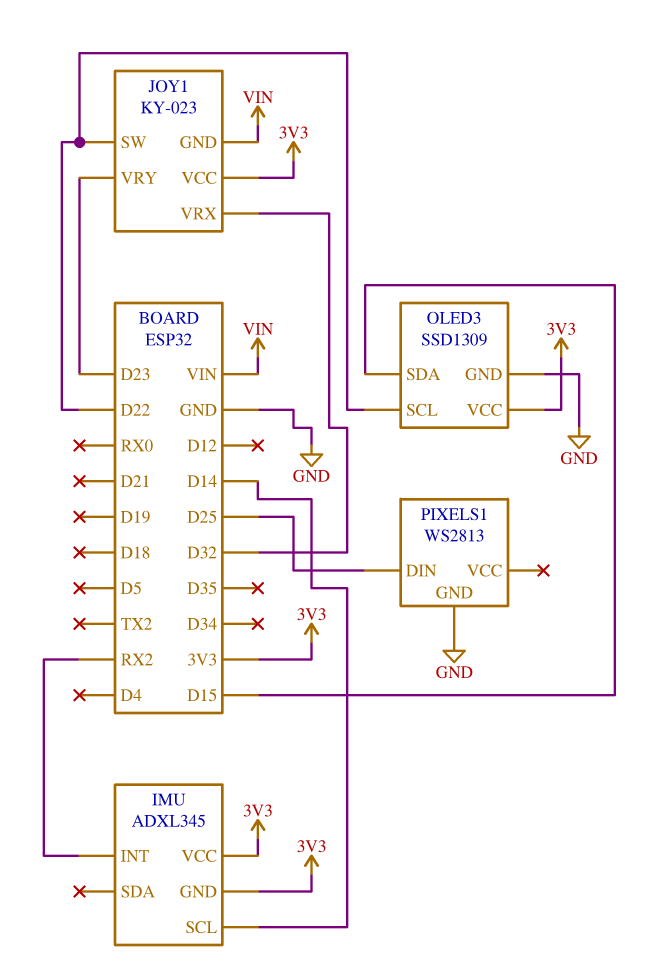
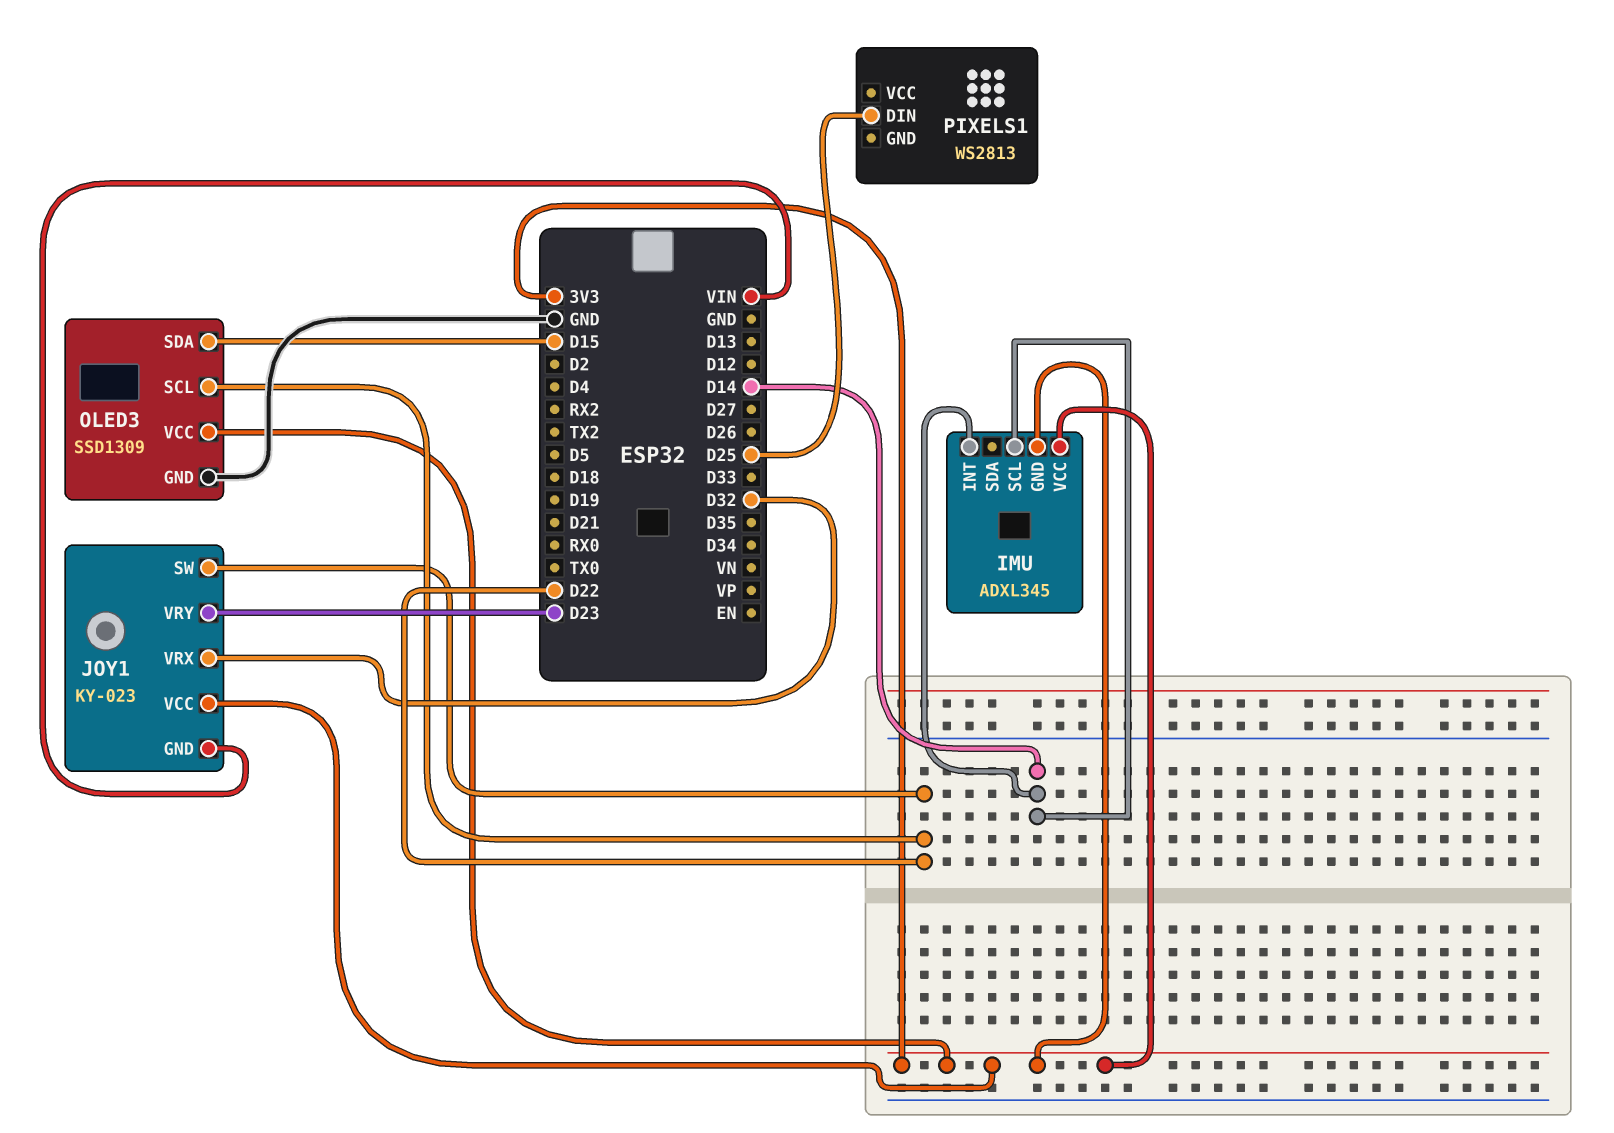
IMU pin INT: RX2 -> D14
PIXELS1 pin GND: GND -> none

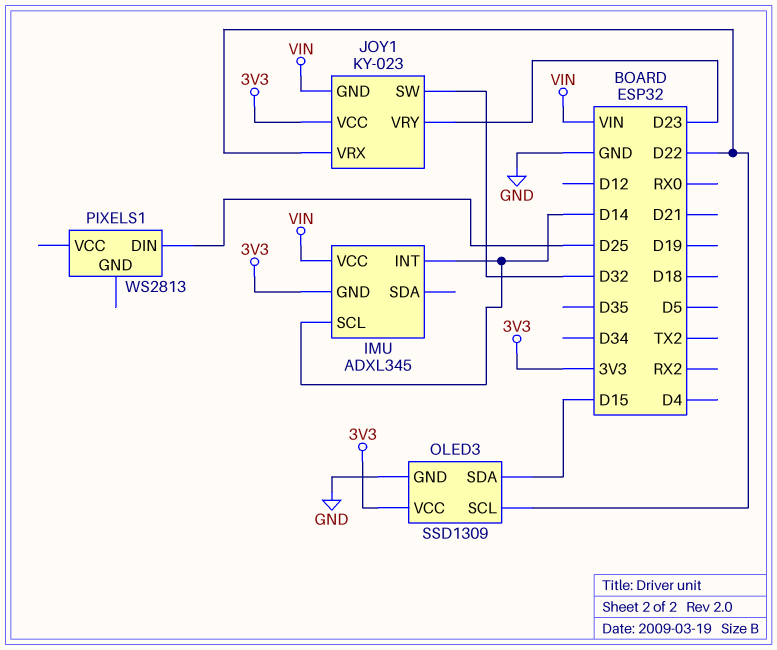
IMU pin VCC: 3V3 -> VIN
JOY1 pin SW: D22 -> D32
JOY1 pin VRX: D32 -> D22

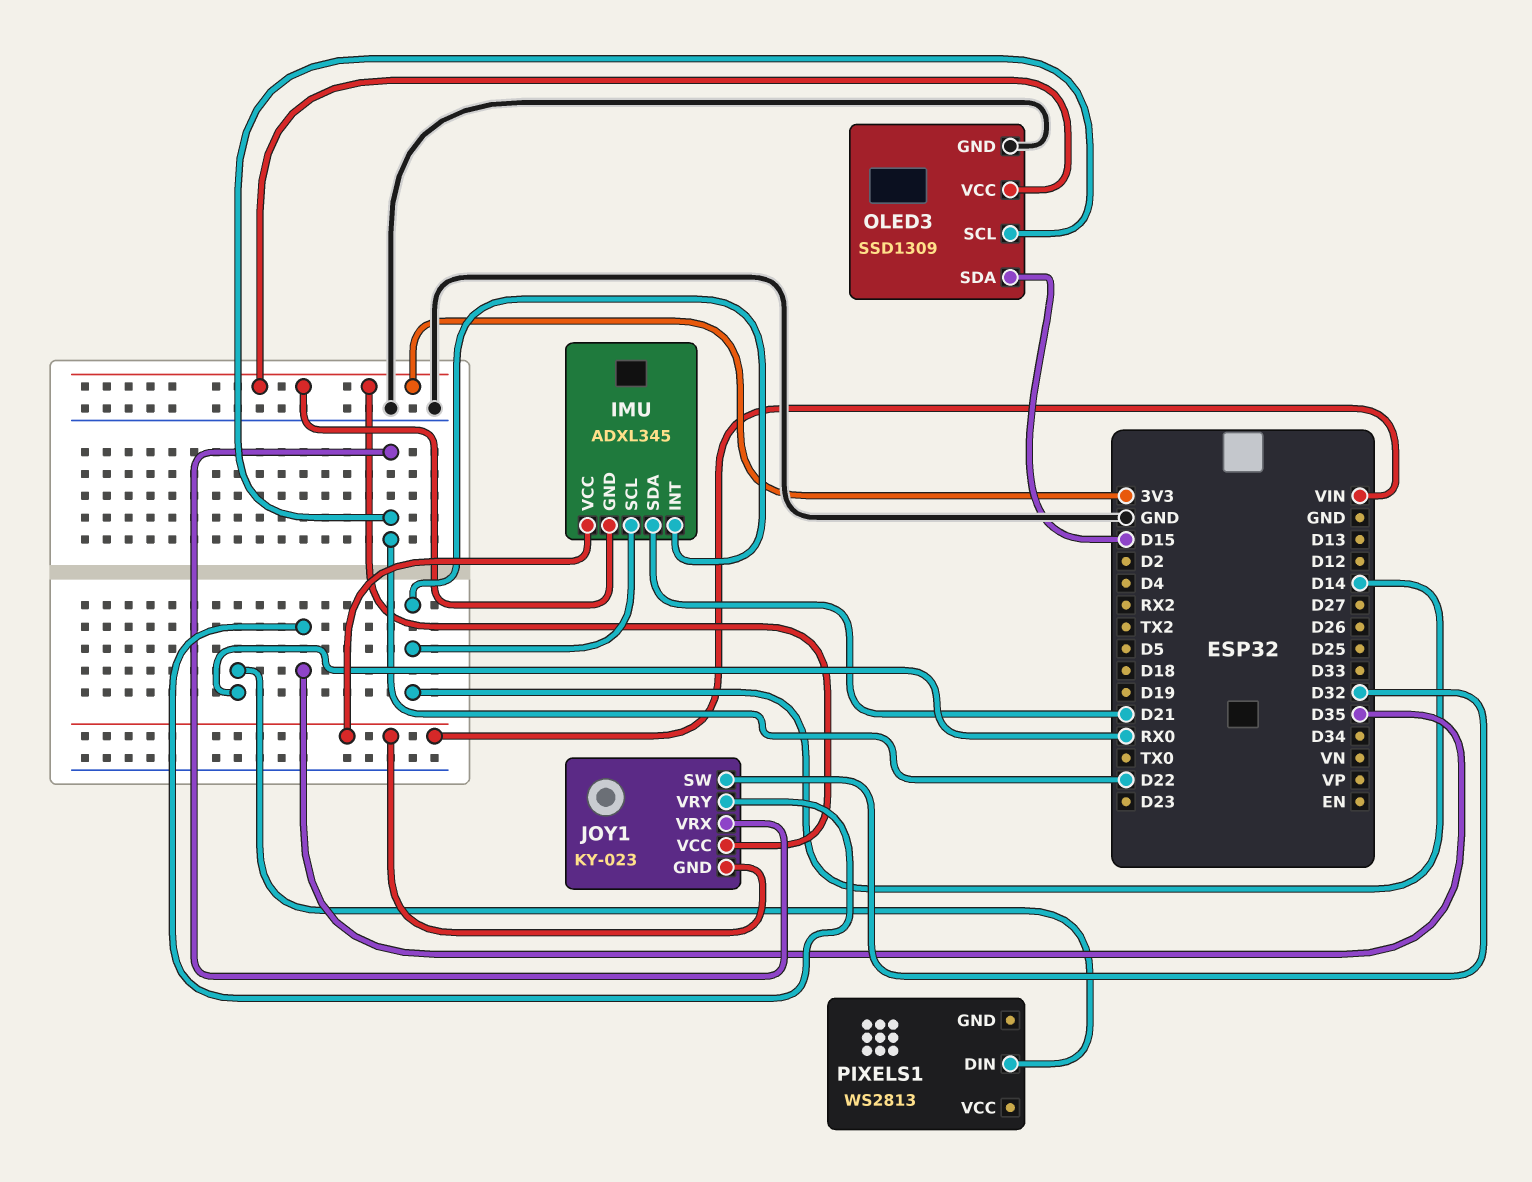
IMU pin SDA: none -> D21
JOY1 pin VRY: D23 -> D35
PIXELS1 pin DIN: D25 -> RX0

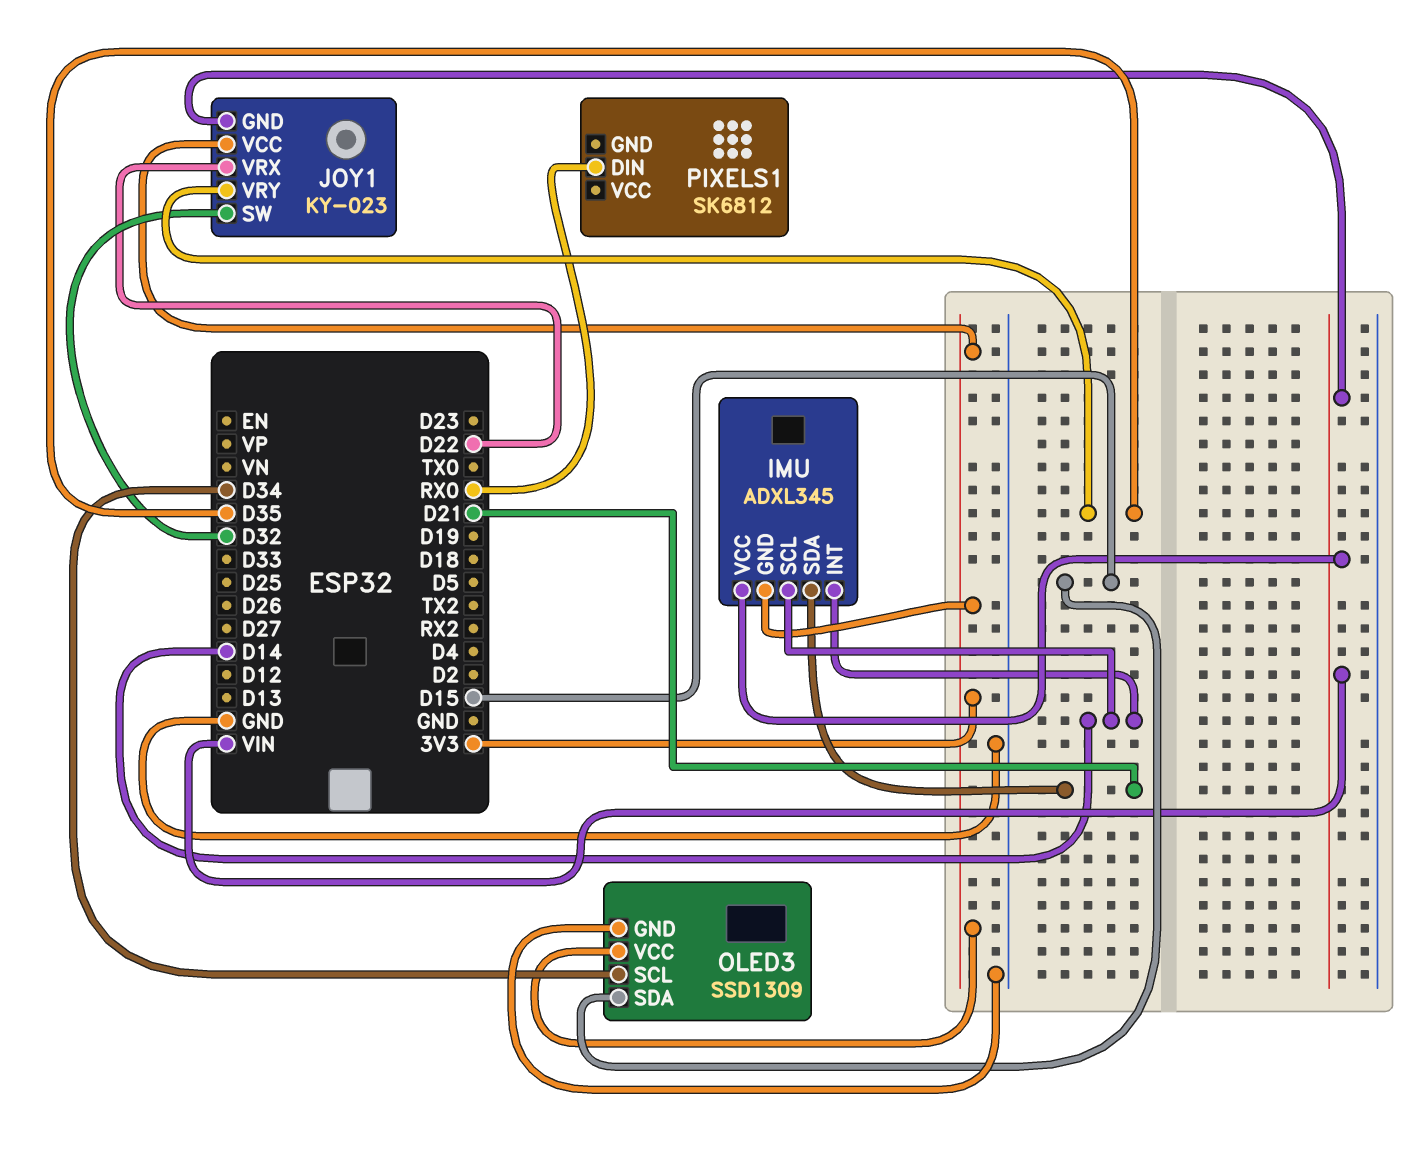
OLED3 pin SCL: D22 -> D34
PIXELS1: WS2813 -> SK6812

